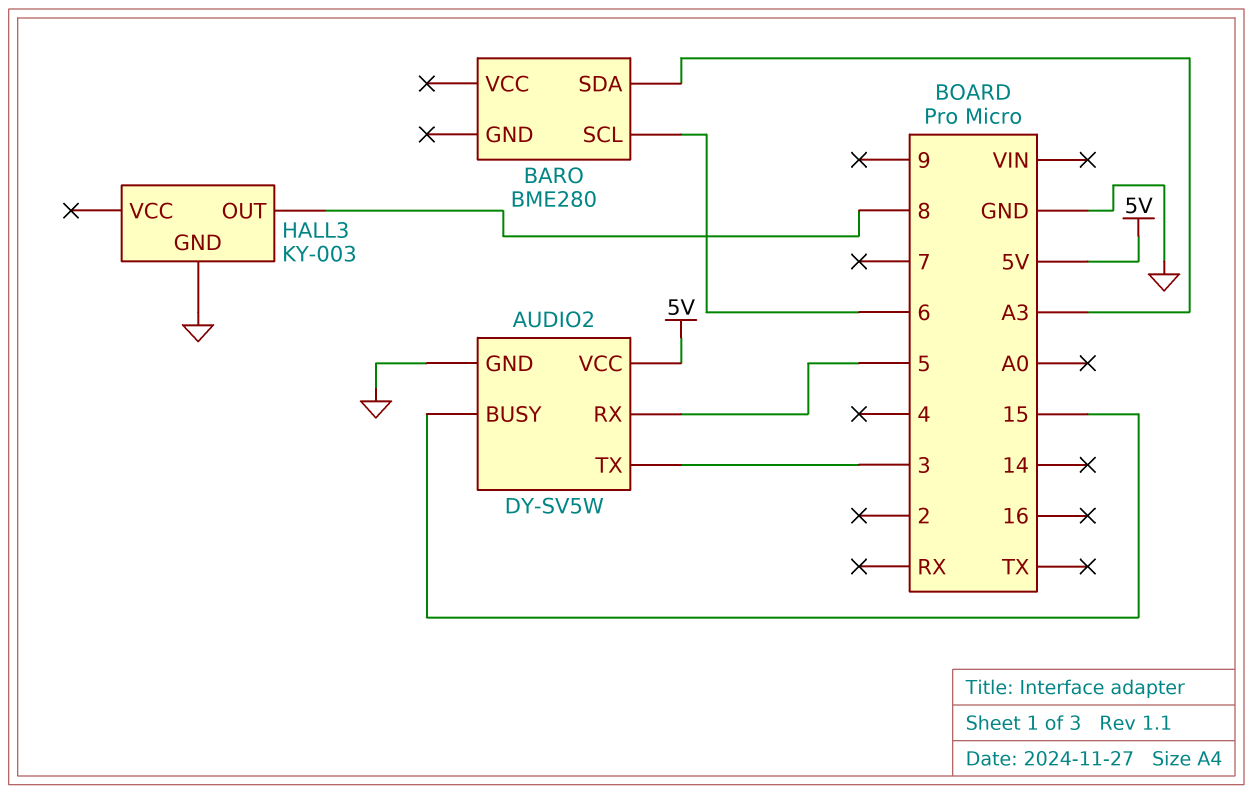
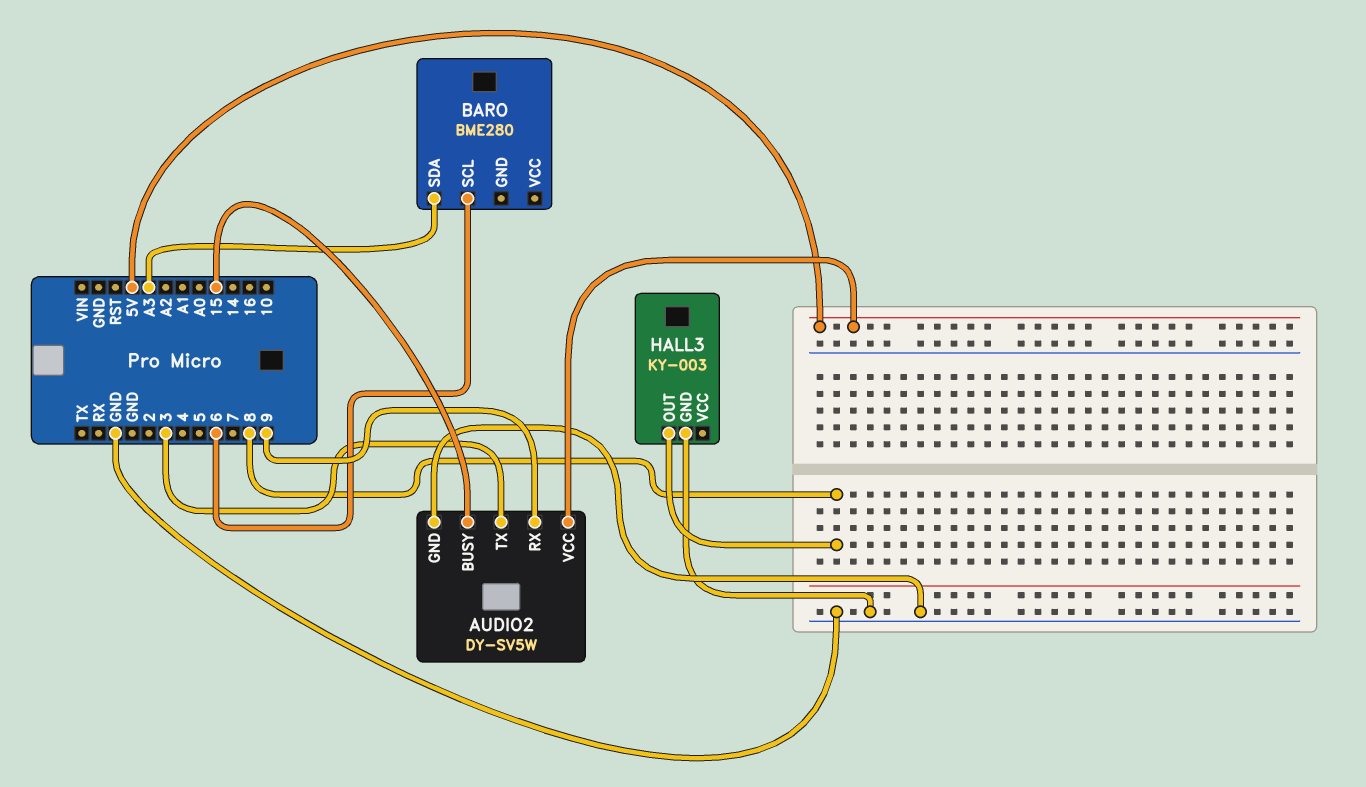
AUDIO2 pin RX: 5 -> 9

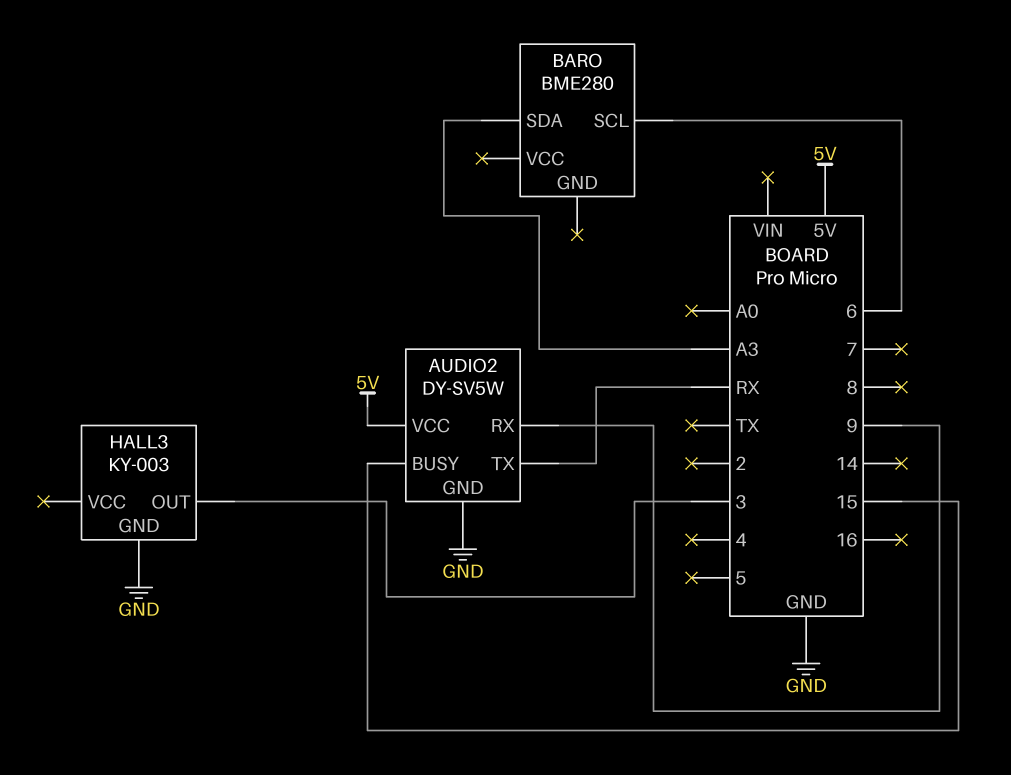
AUDIO2 pin TX: 3 -> RX
HALL3 pin OUT: 8 -> 3

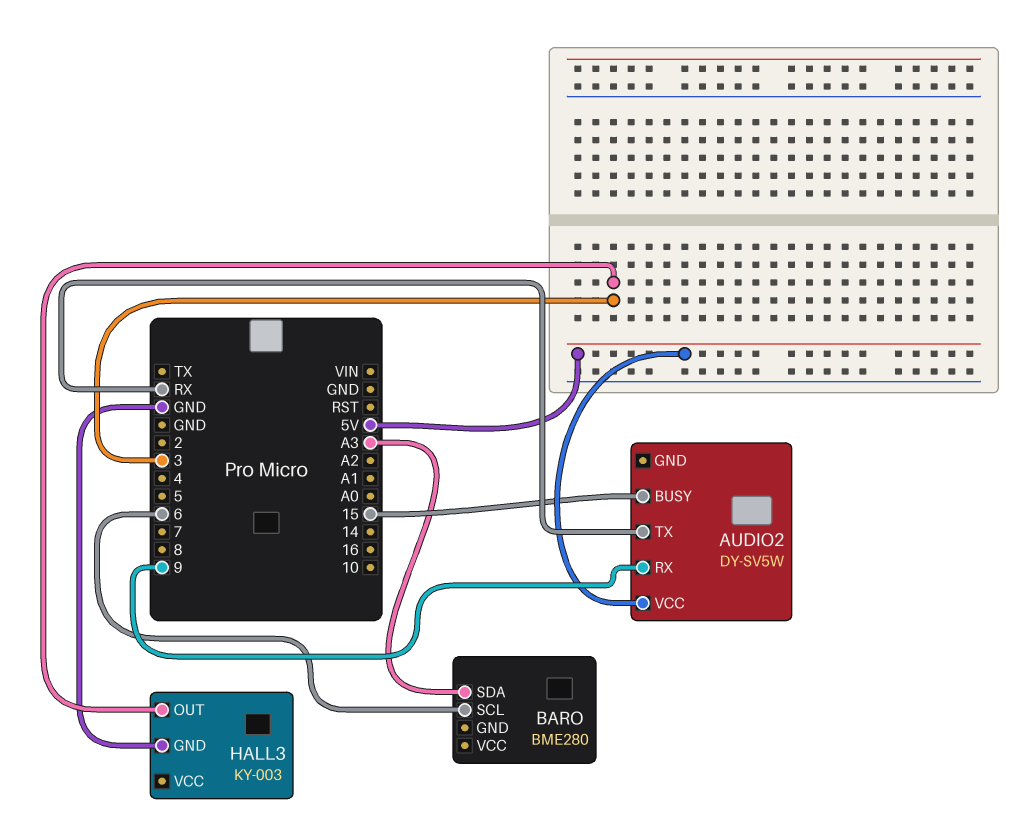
AUDIO2 pin GND: GND -> none

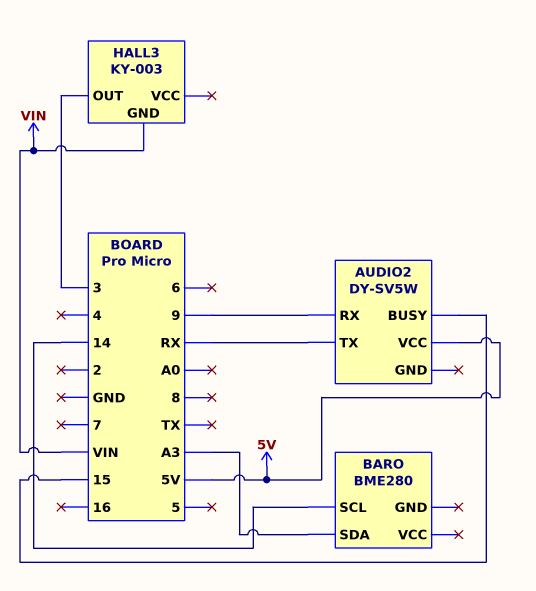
BARO pin SCL: 6 -> 14
HALL3 pin GND: GND -> VIN

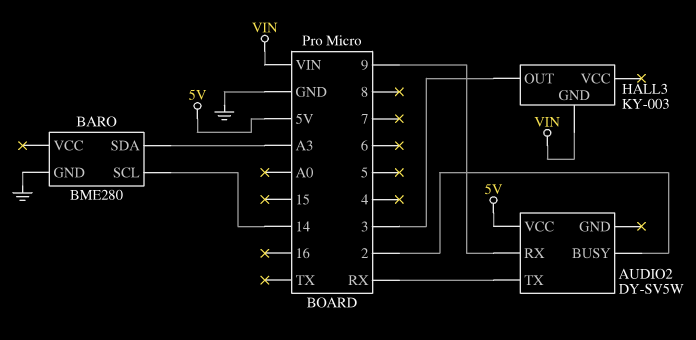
AUDIO2 pin BUSY: 15 -> 2
BARO pin GND: none -> GND

